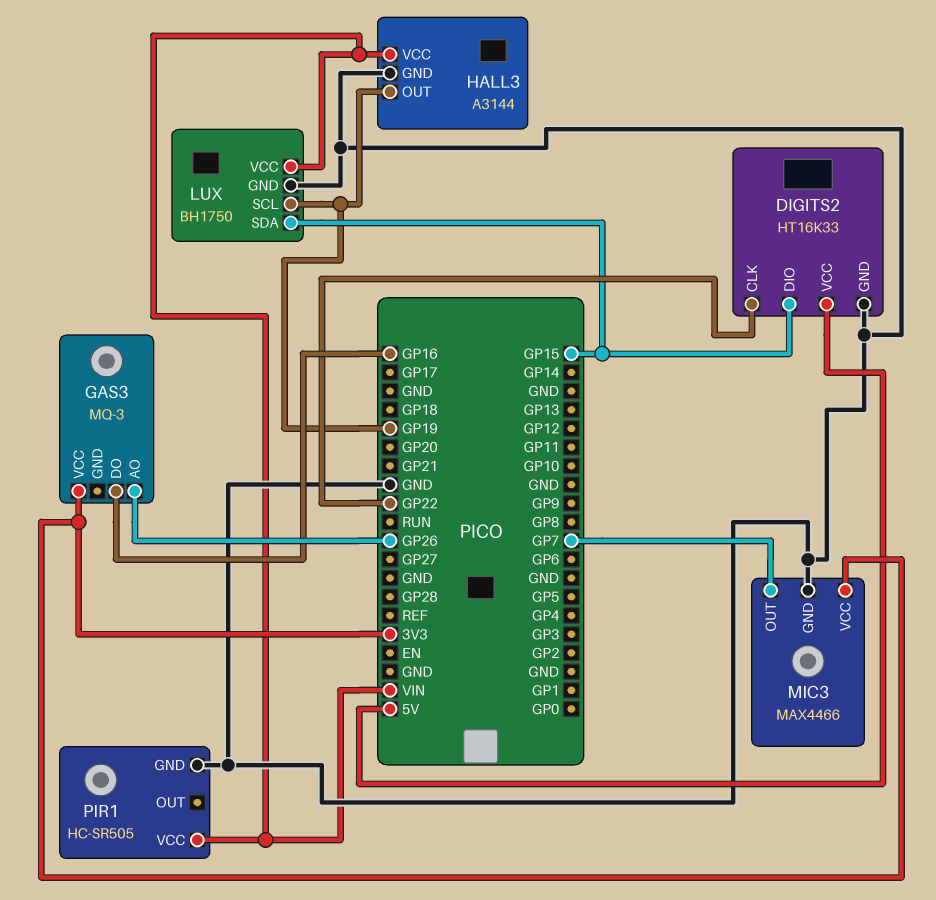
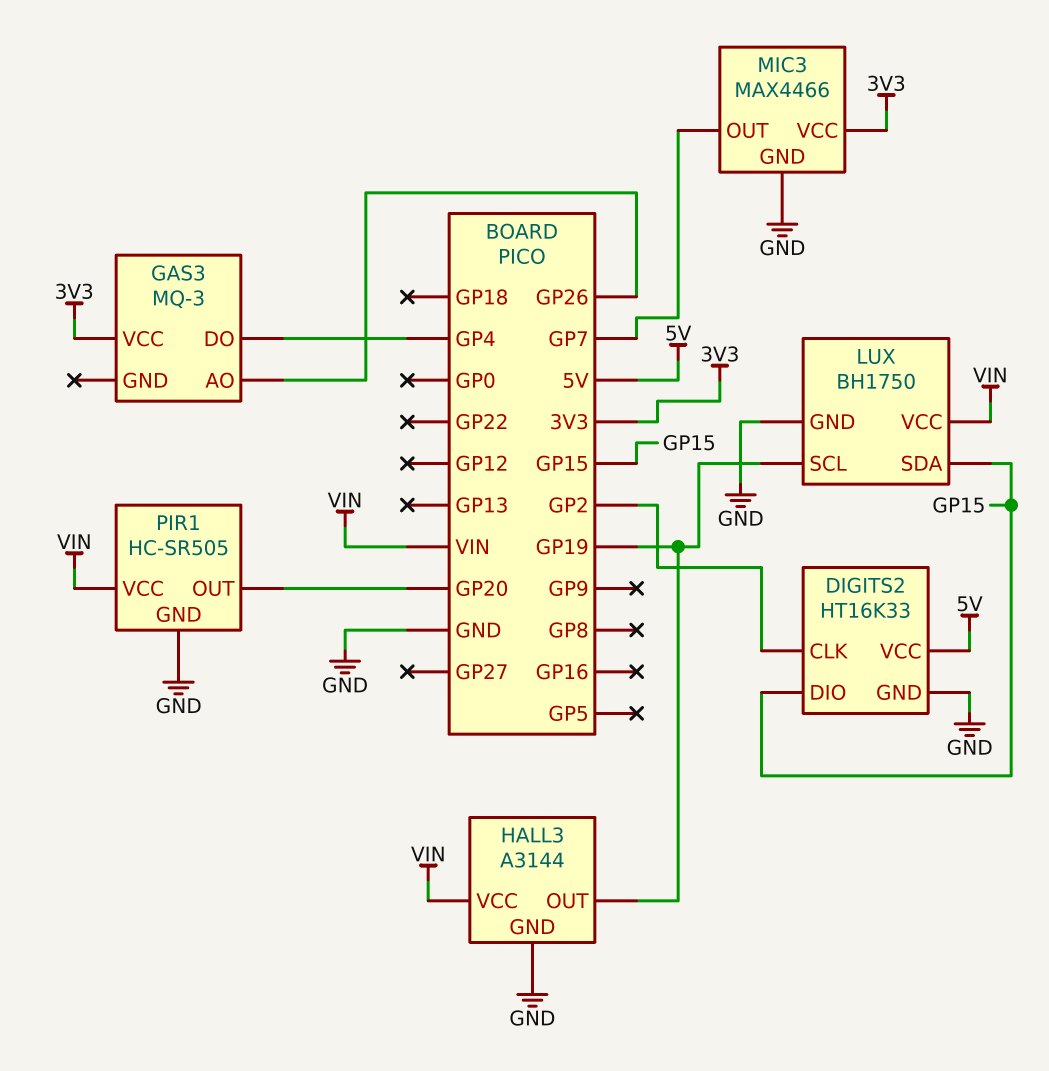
DIGITS2 pin CLK: GP22 -> GP2
GAS3 pin DO: GP16 -> GP4
PIR1 pin OUT: none -> GP20

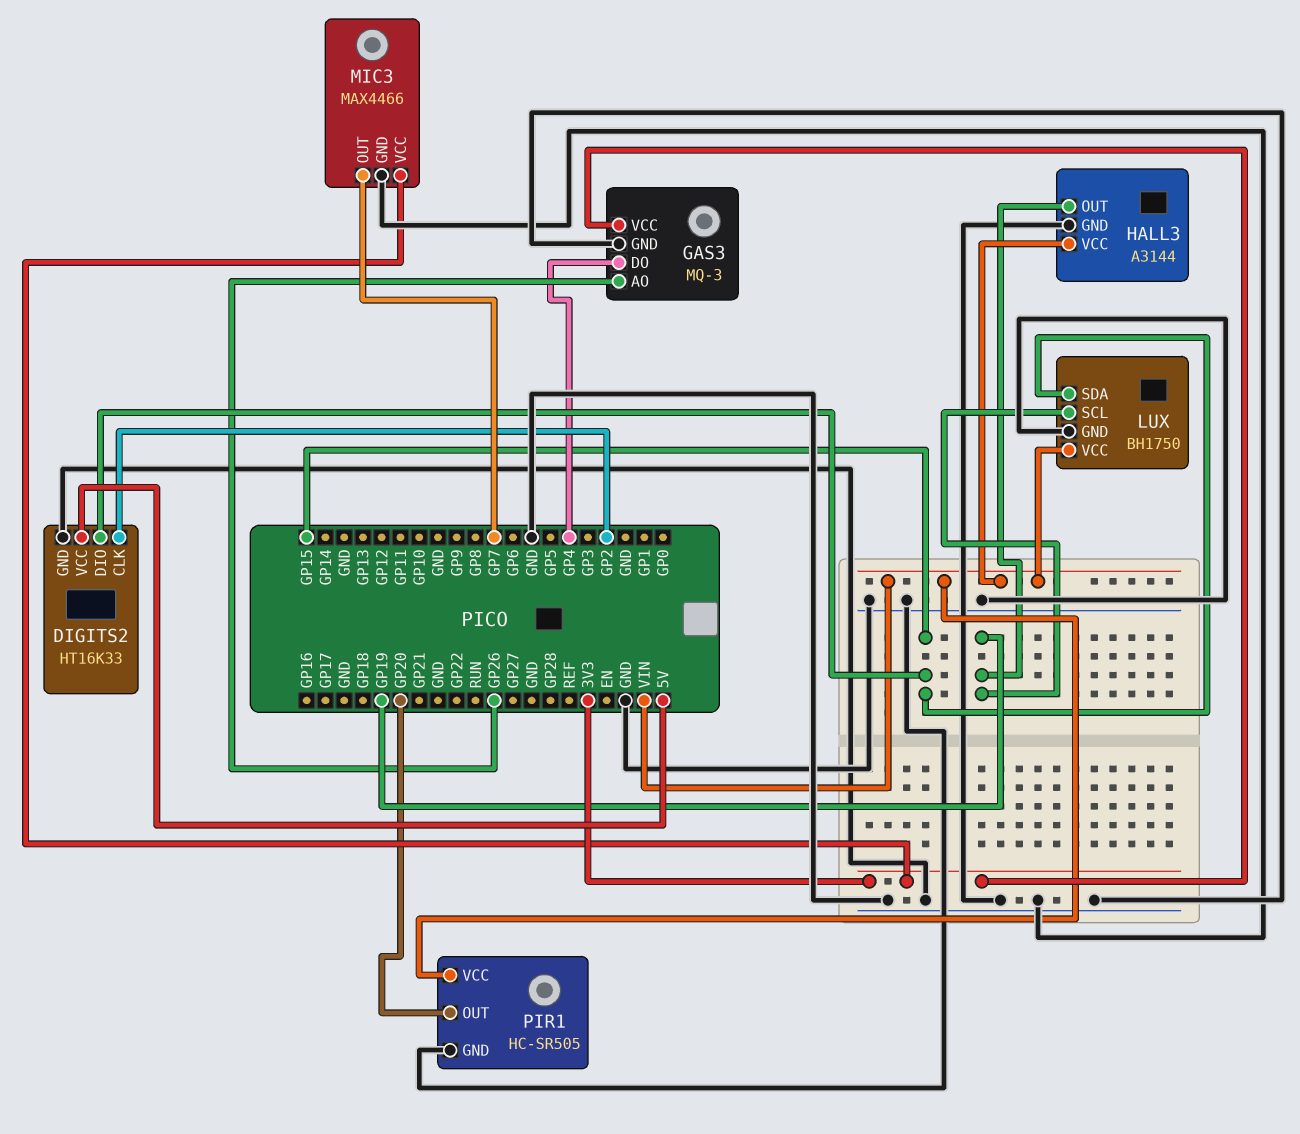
GAS3 pin GND: none -> GND

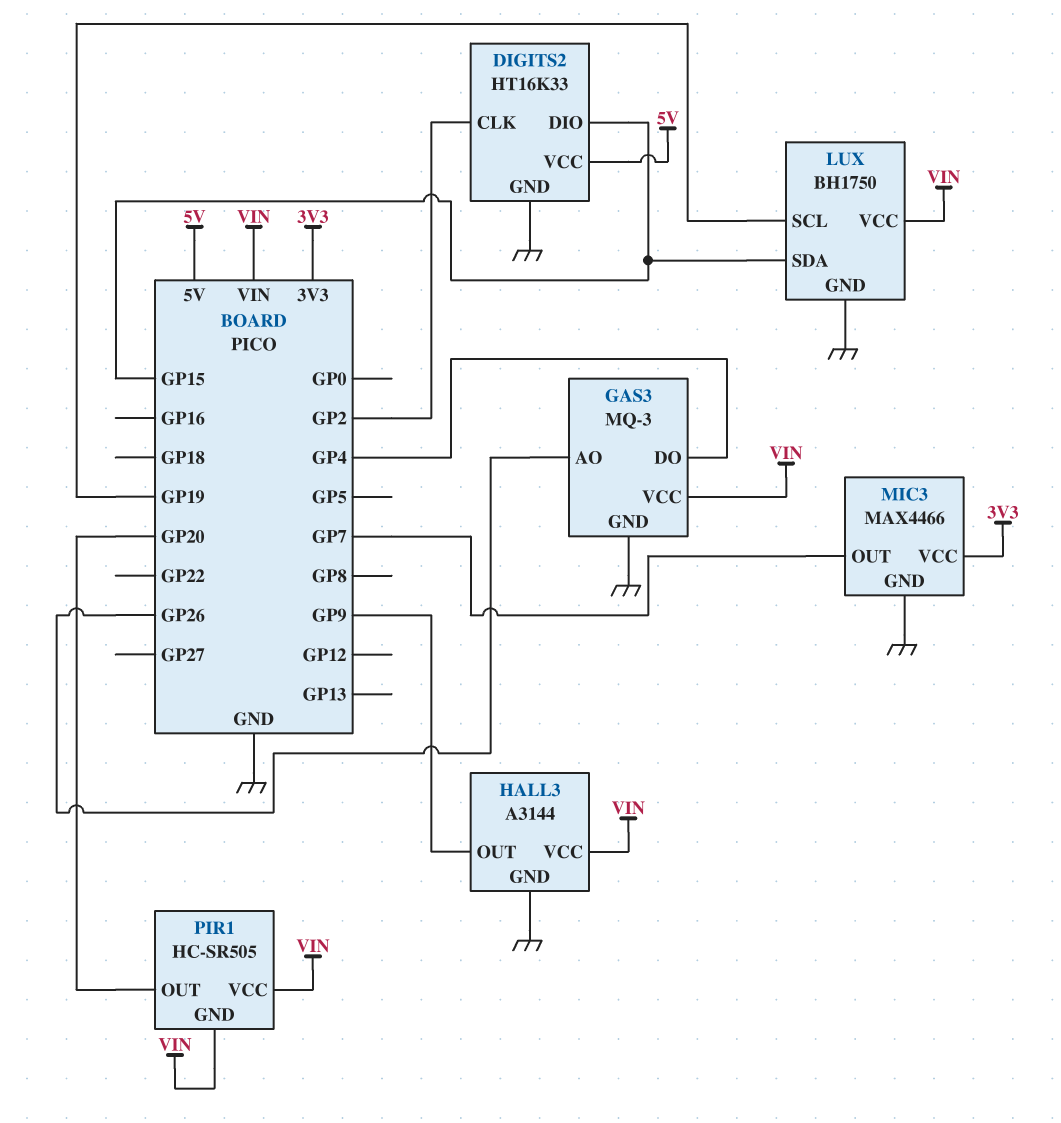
GAS3 pin VCC: 3V3 -> VIN
HALL3 pin OUT: GP19 -> GP9
PIR1 pin GND: GND -> VIN

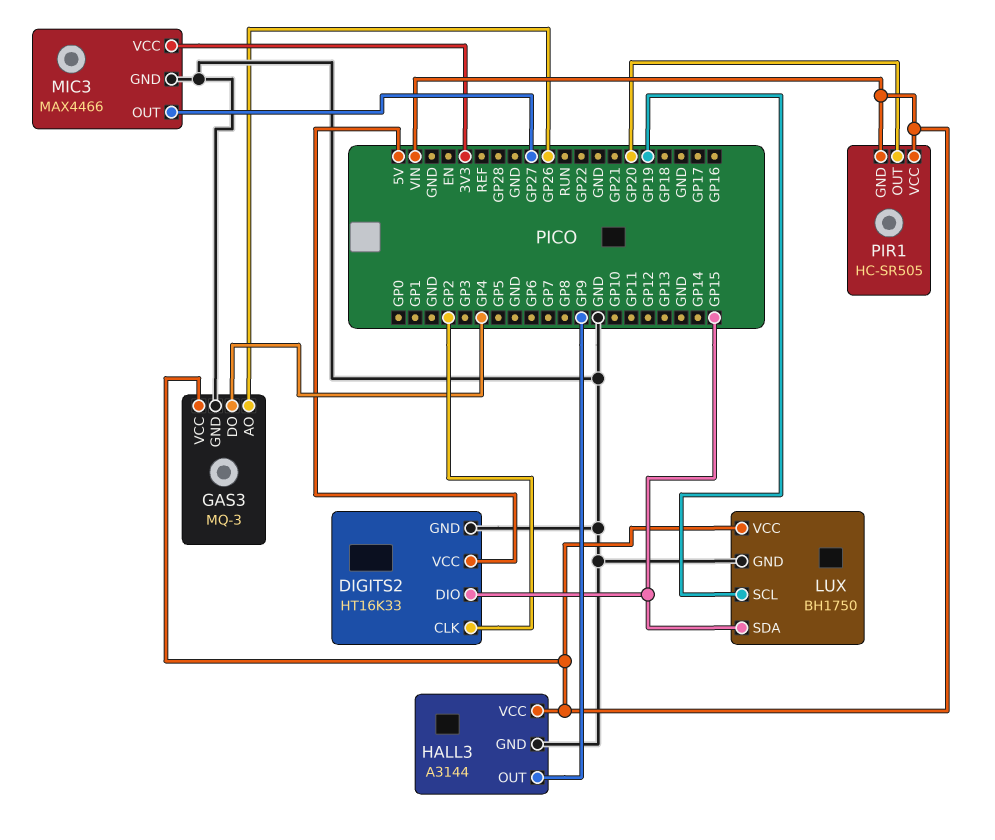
MIC3 pin OUT: GP7 -> GP27

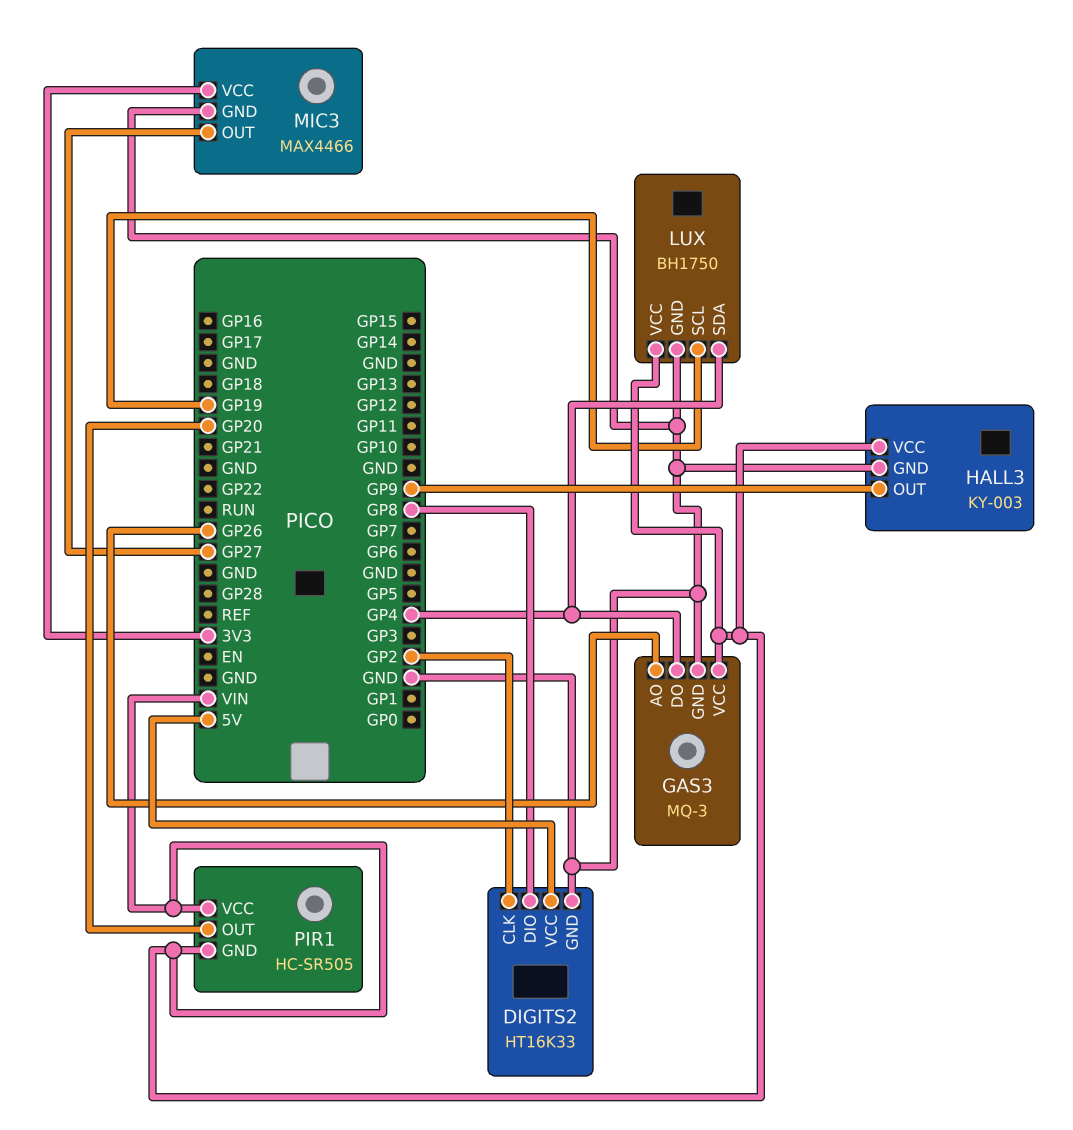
DIGITS2 pin DIO: GP15 -> GP8
HALL3: A3144 -> KY-003
LUX pin SDA: GP15 -> GP4

